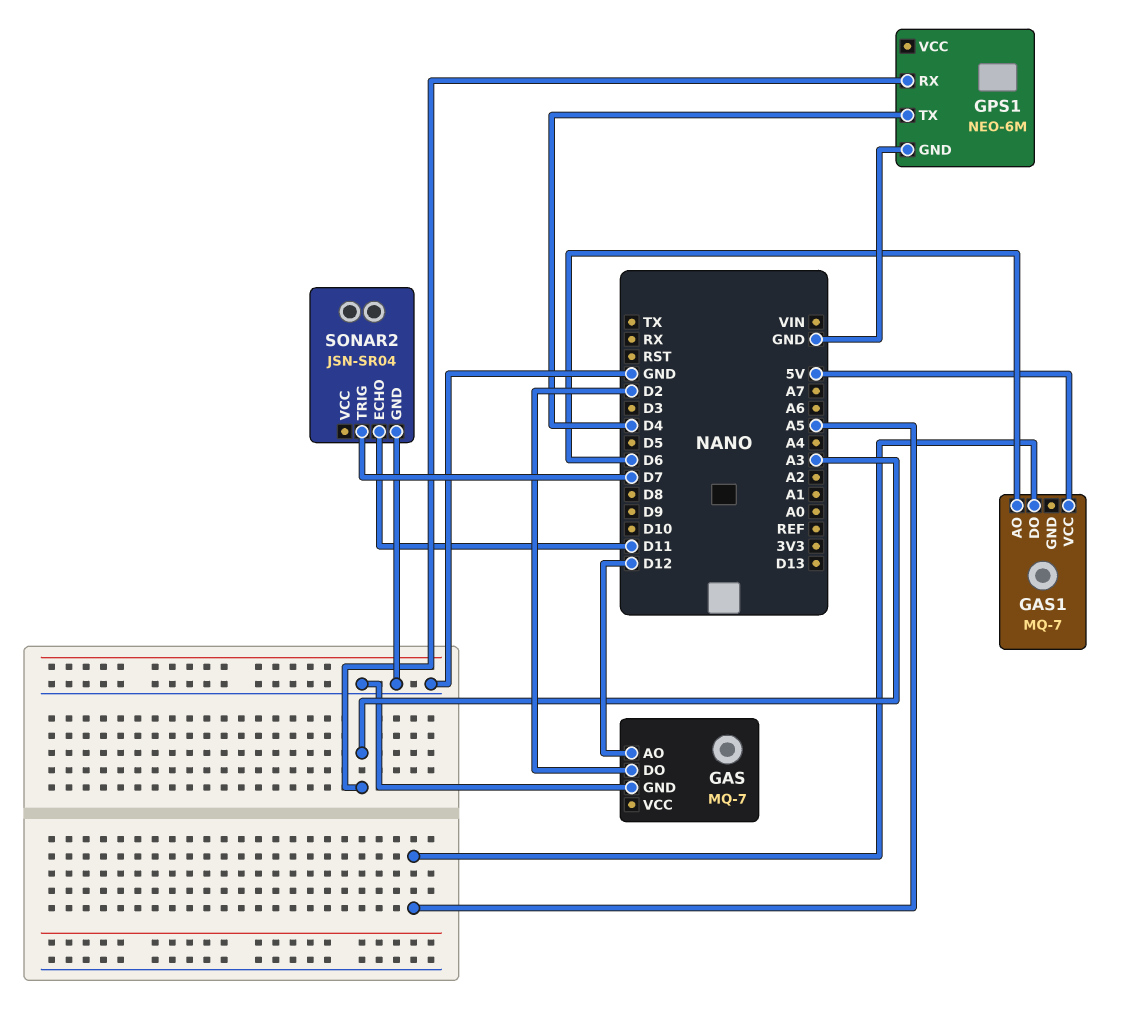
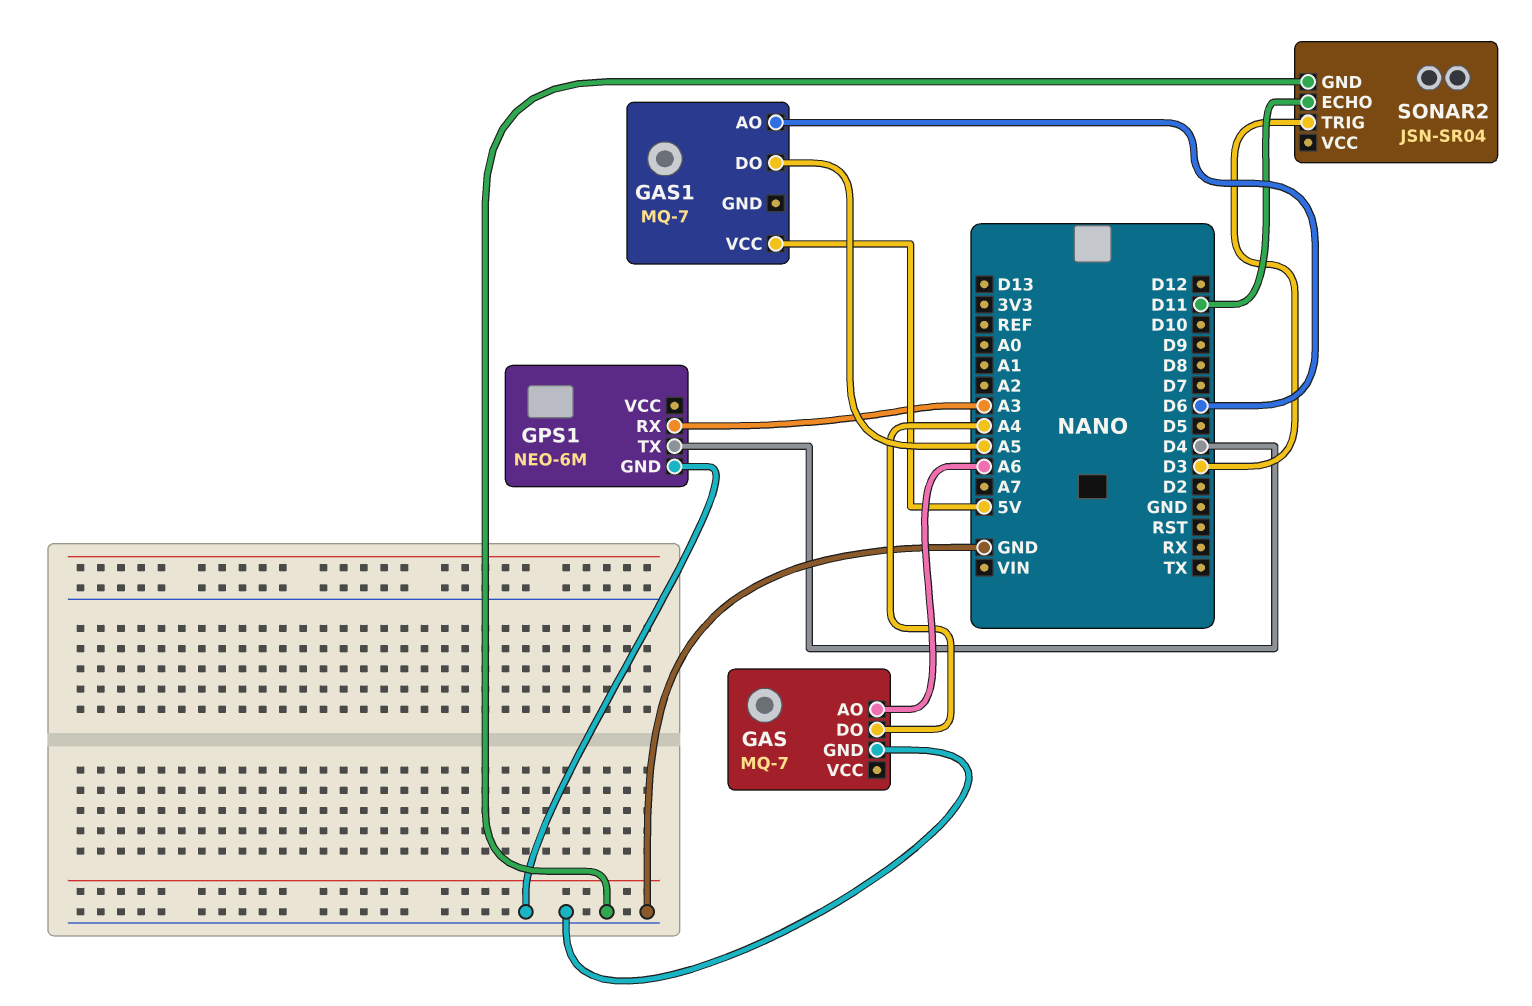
GAS pin AO: D12 -> A6
GAS pin DO: D2 -> A4
SONAR2 pin TRIG: D7 -> D3

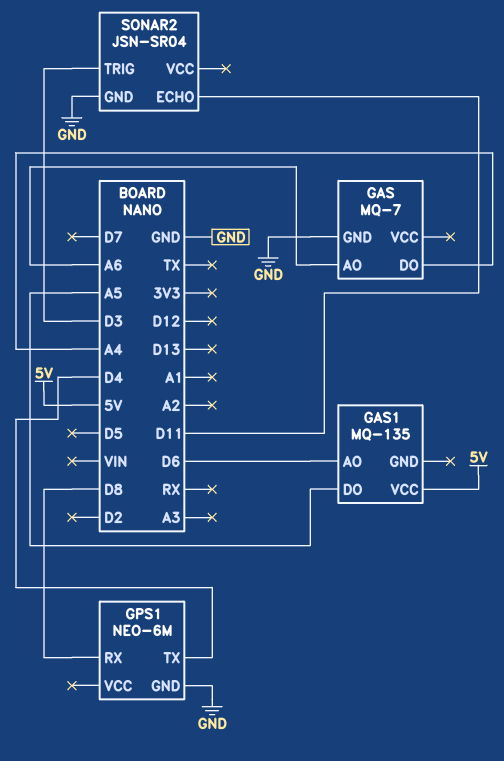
GAS1: MQ-7 -> MQ-135
GPS1 pin RX: A3 -> D8

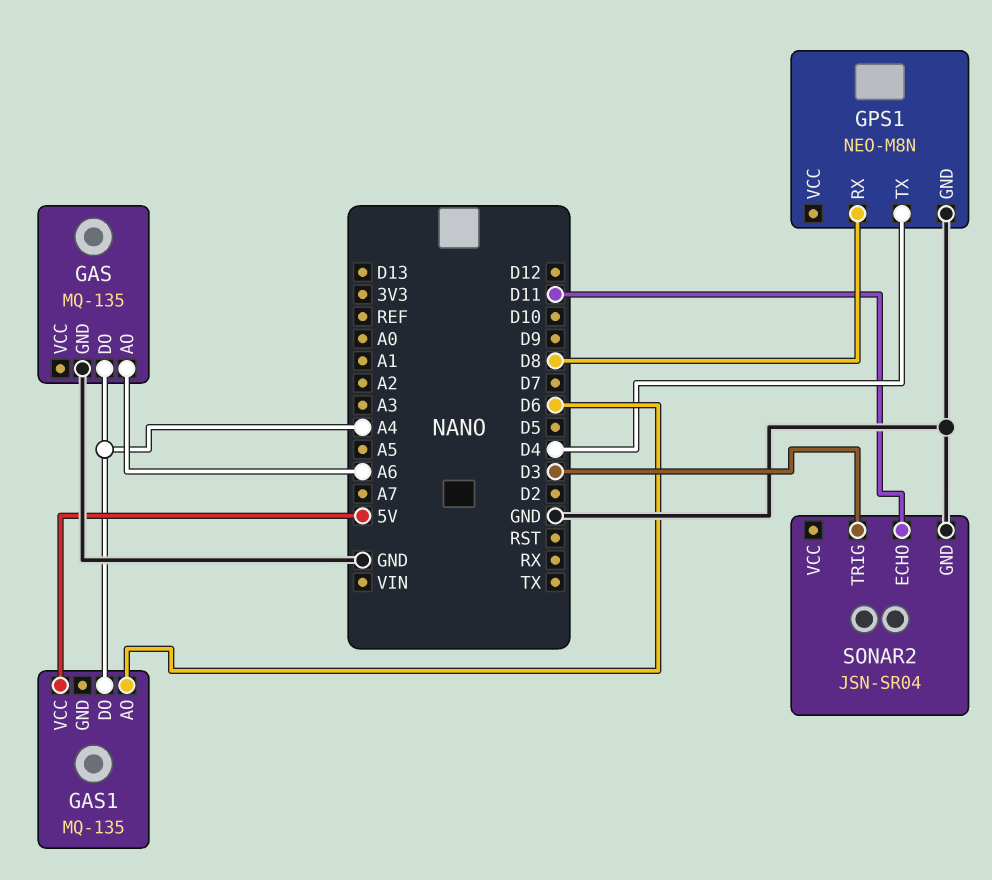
GAS: MQ-7 -> MQ-135
GAS1 pin DO: A5 -> A4
GPS1: NEO-6M -> NEO-M8N

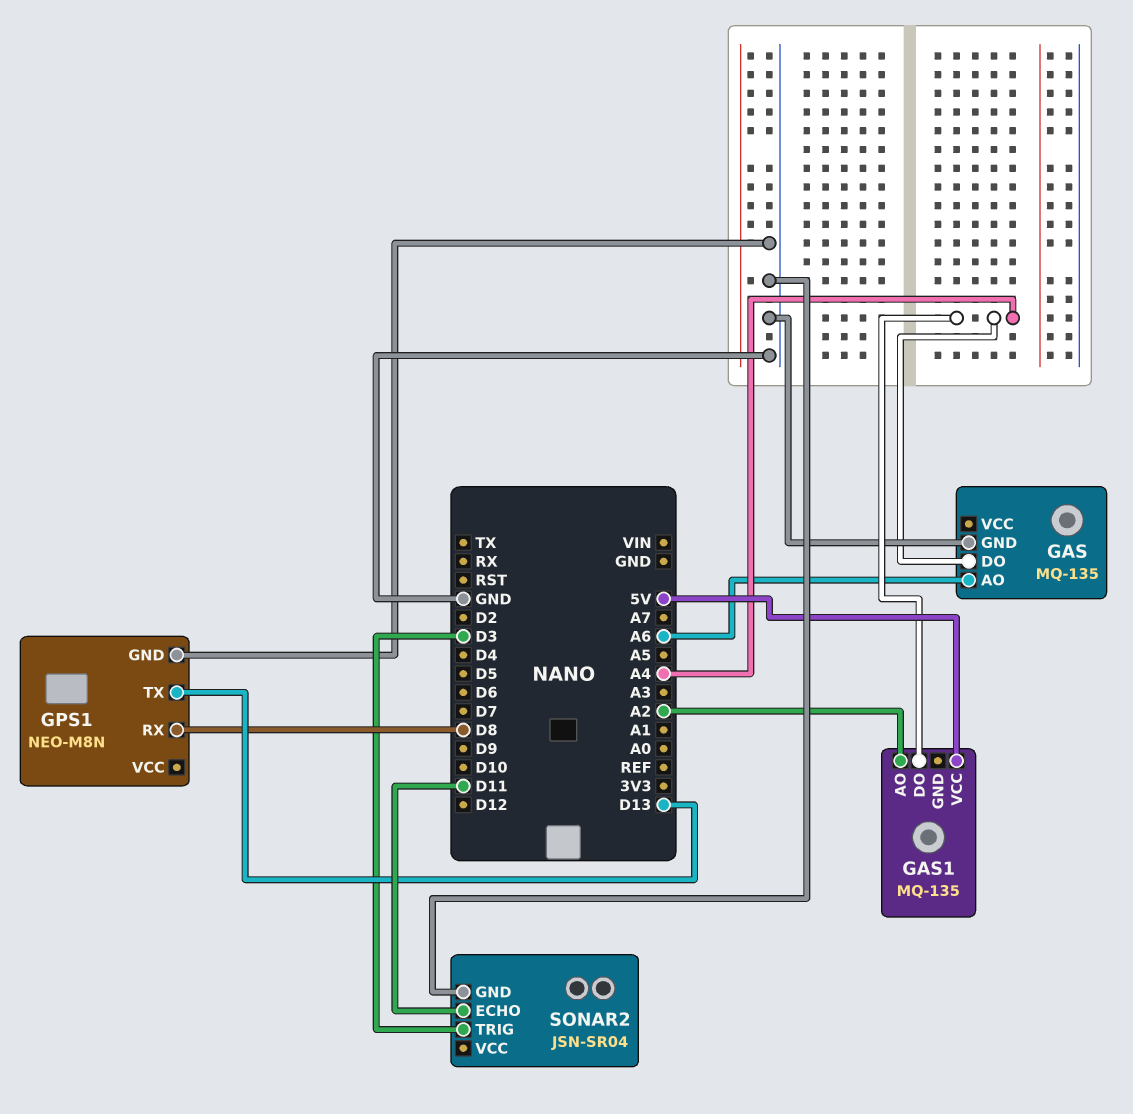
GAS1 pin AO: D6 -> A2
GPS1 pin TX: D4 -> D13

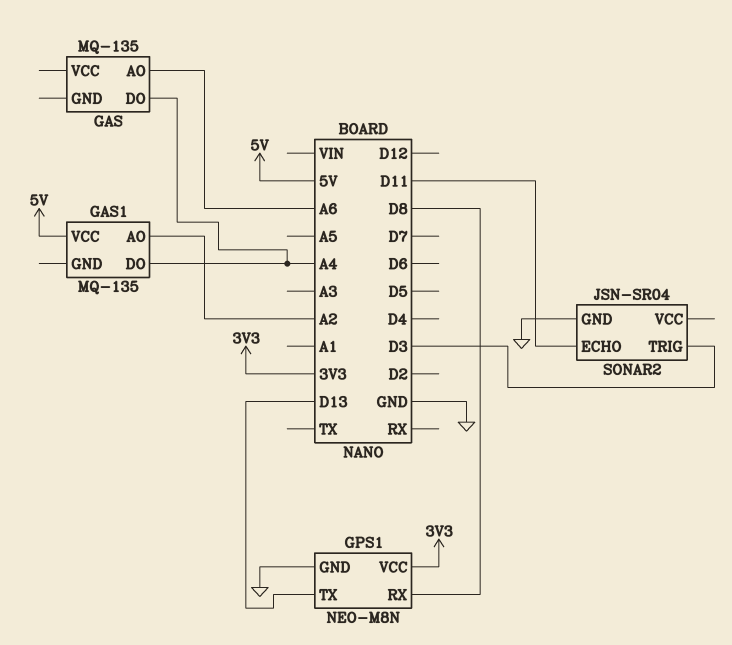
GAS pin GND: GND -> none
GPS1 pin VCC: none -> 3V3

